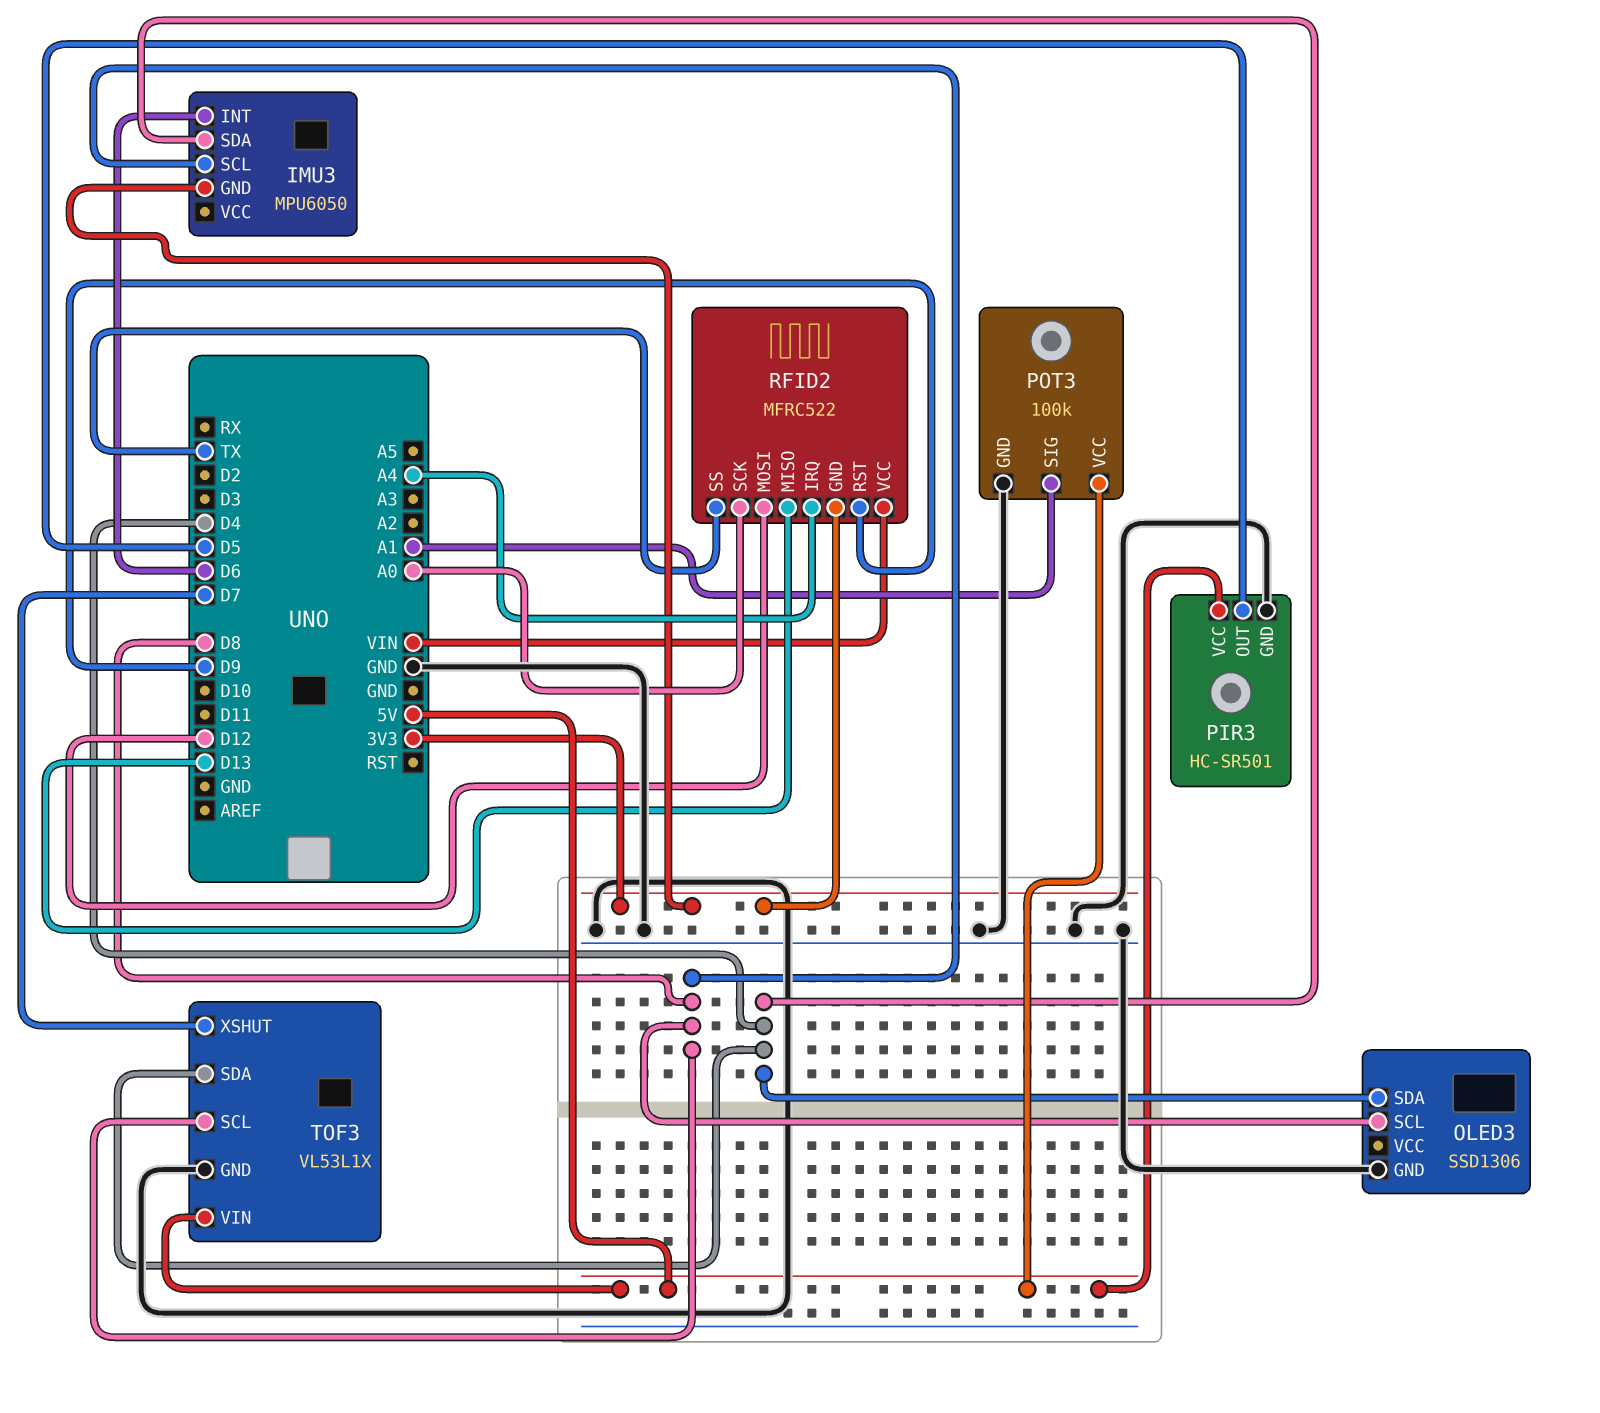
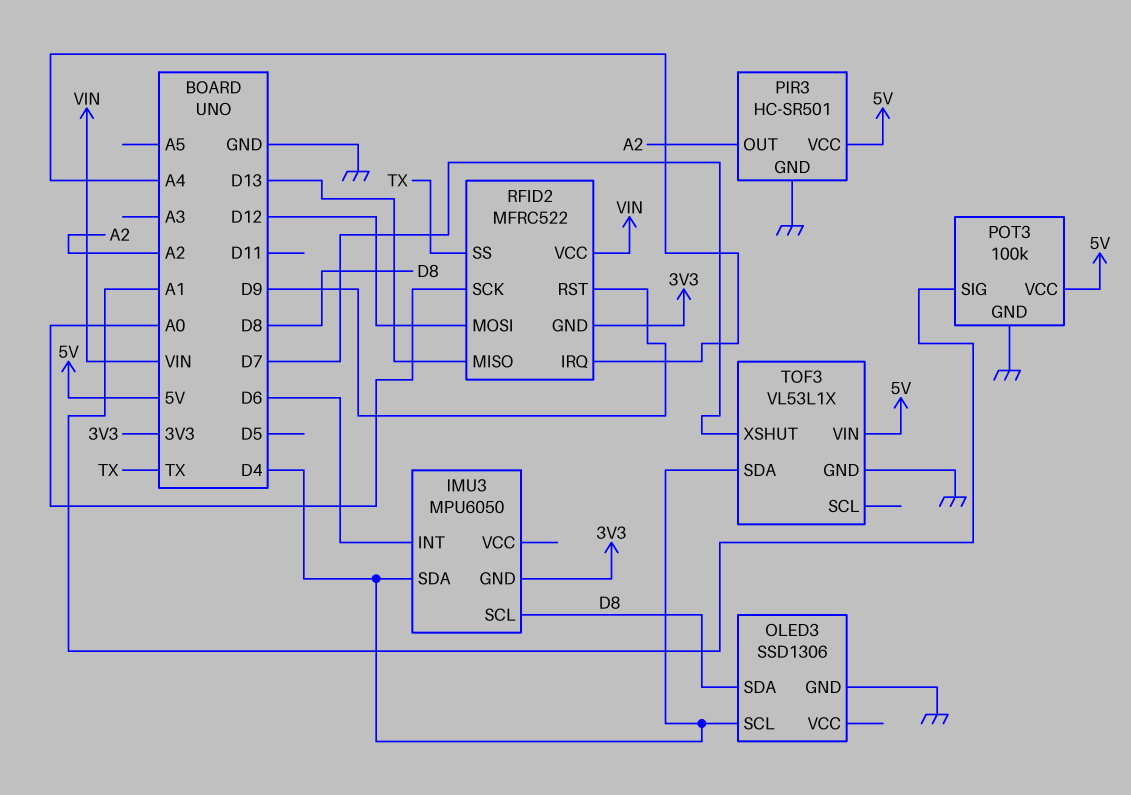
OLED3 pin SCL: D8 -> D4
OLED3 pin SDA: D4 -> D8
PIR3 pin OUT: D5 -> A2
TOF3 pin SCL: D8 -> none

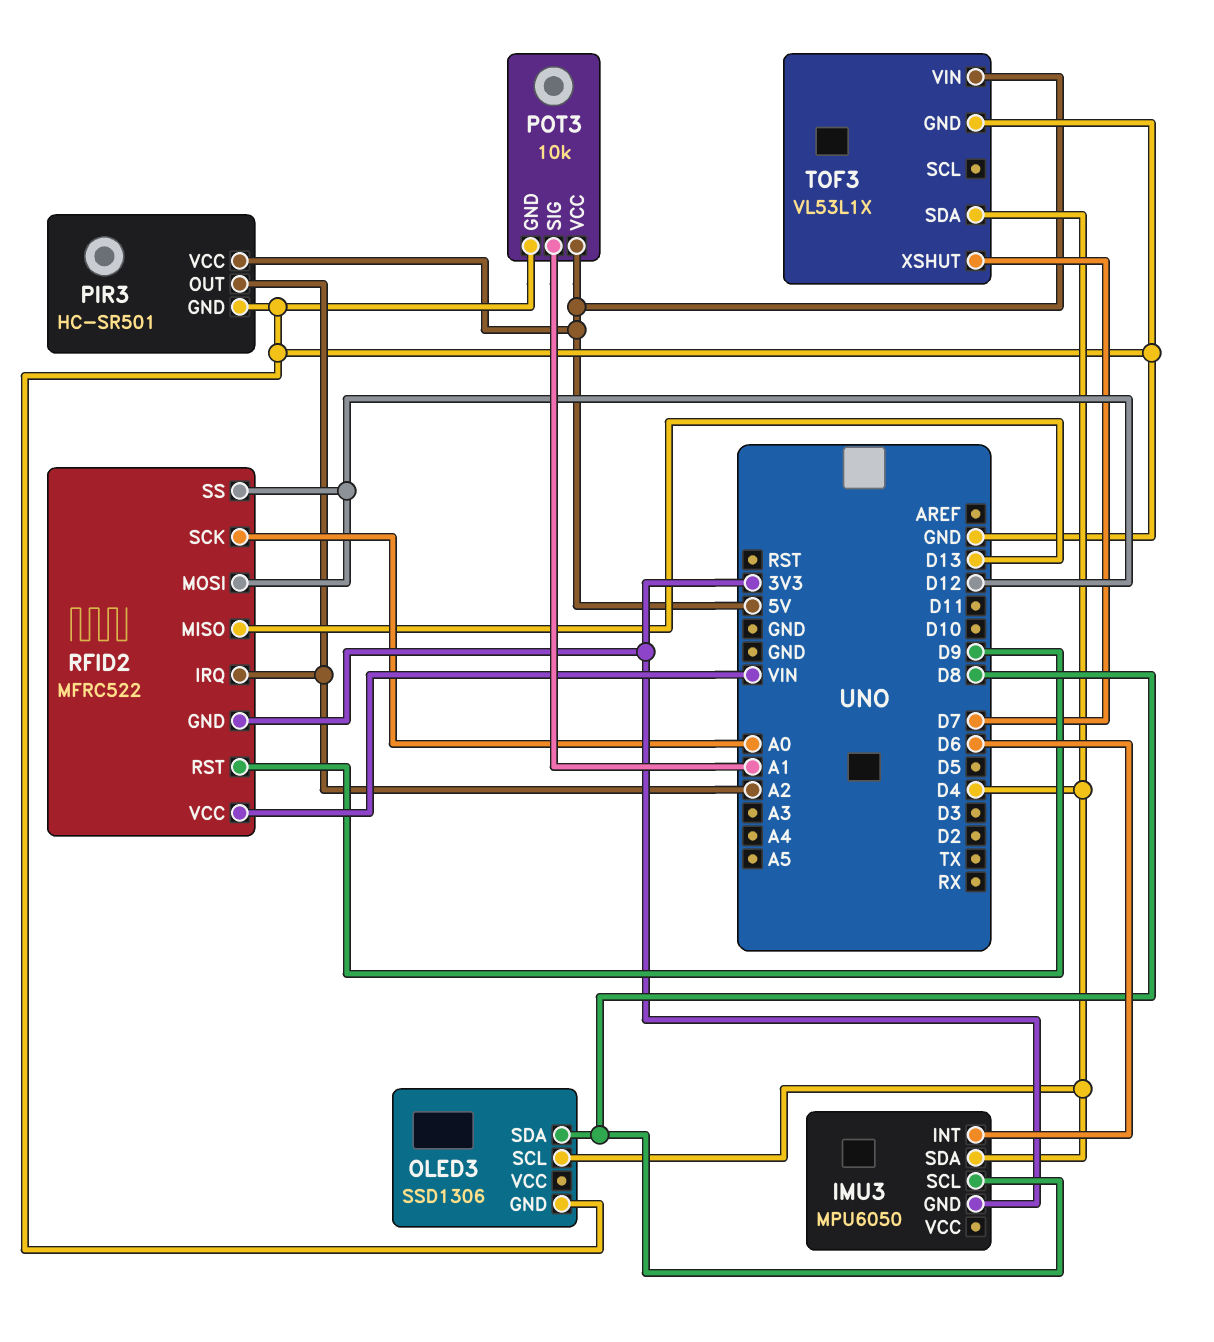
POT3: 100k -> 10k
RFID2 pin IRQ: A4 -> A2
RFID2 pin SS: TX -> D12

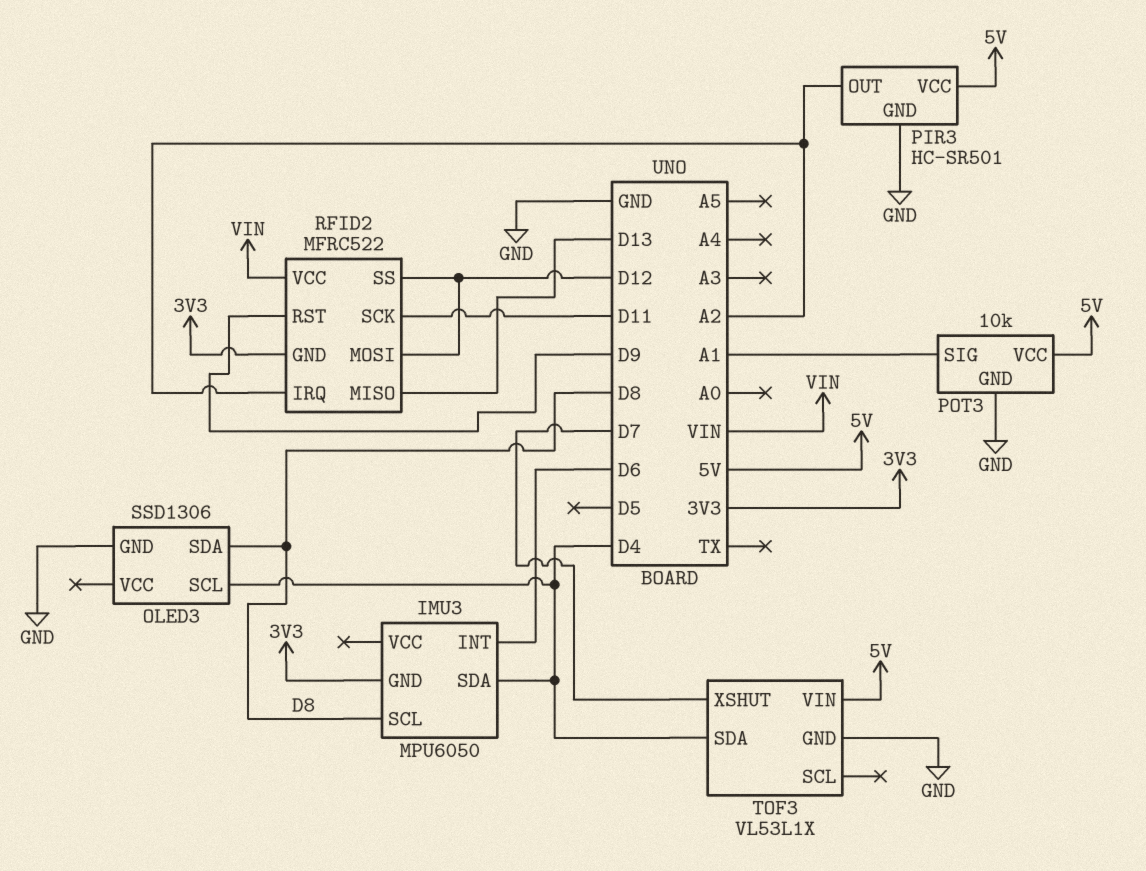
RFID2 pin SCK: A0 -> D11

